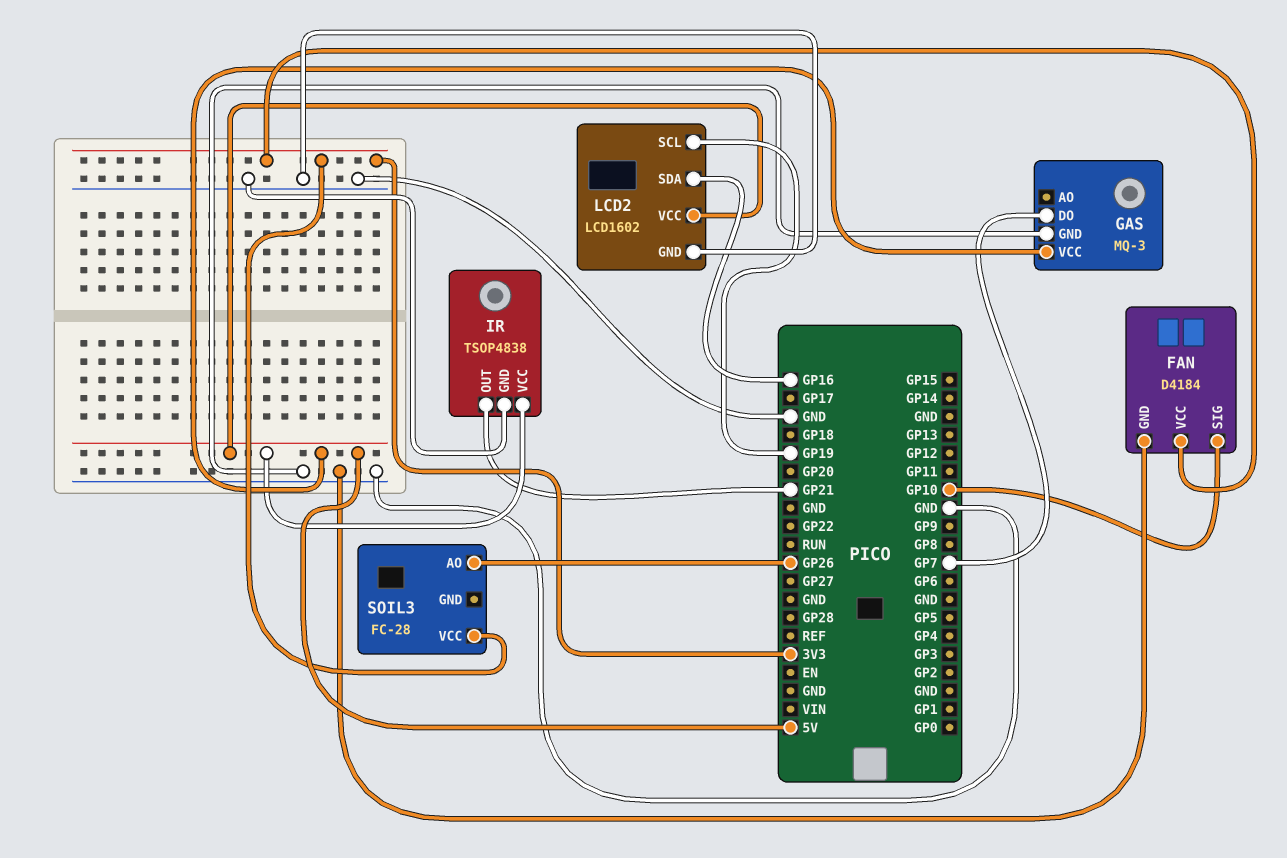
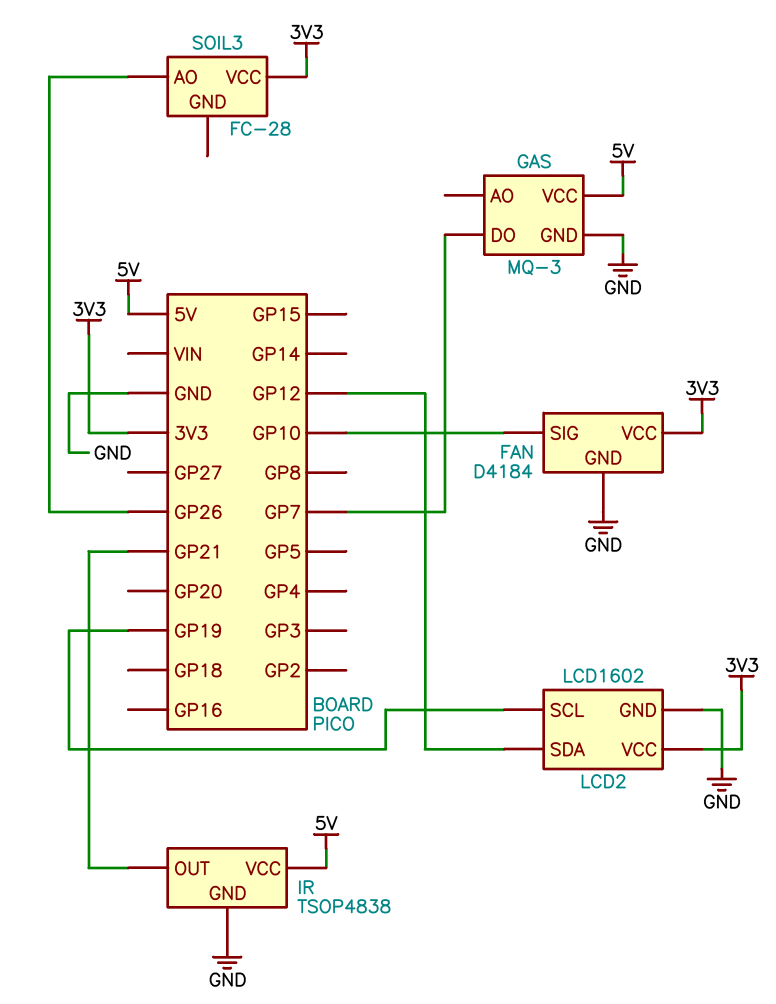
LCD2 pin SDA: GP16 -> GP12
LCD2 pin VCC: 5V -> 3V3

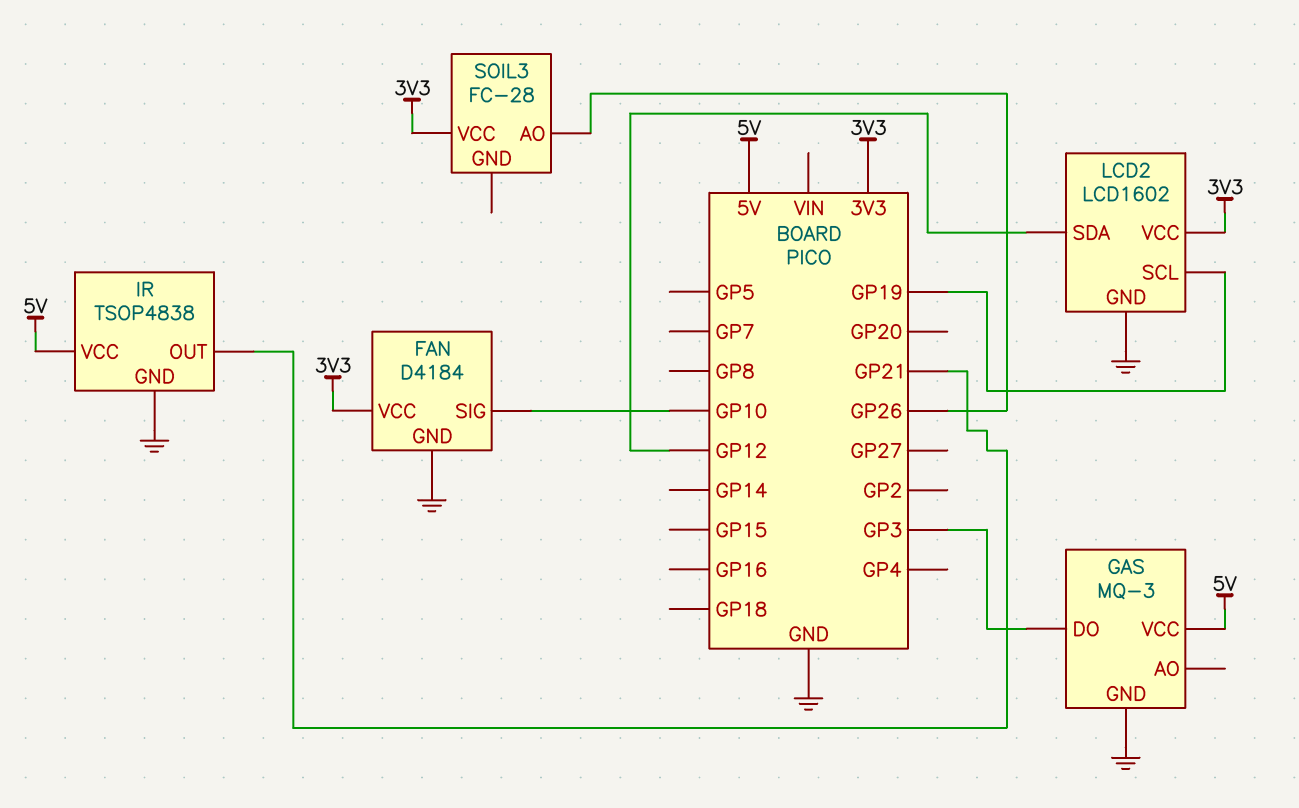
GAS pin DO: GP7 -> GP3

